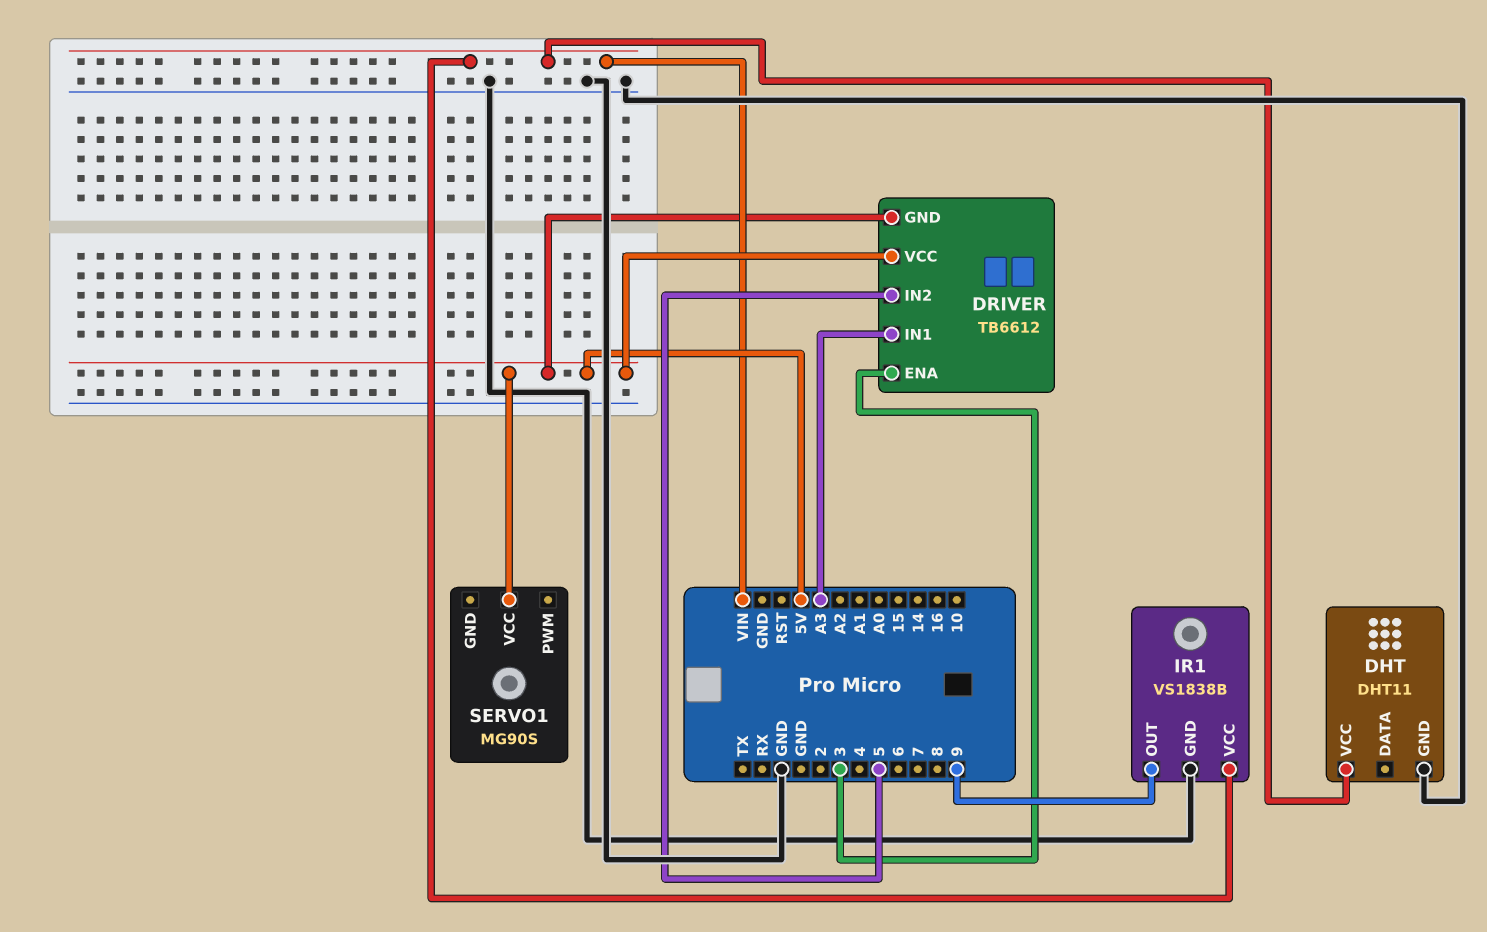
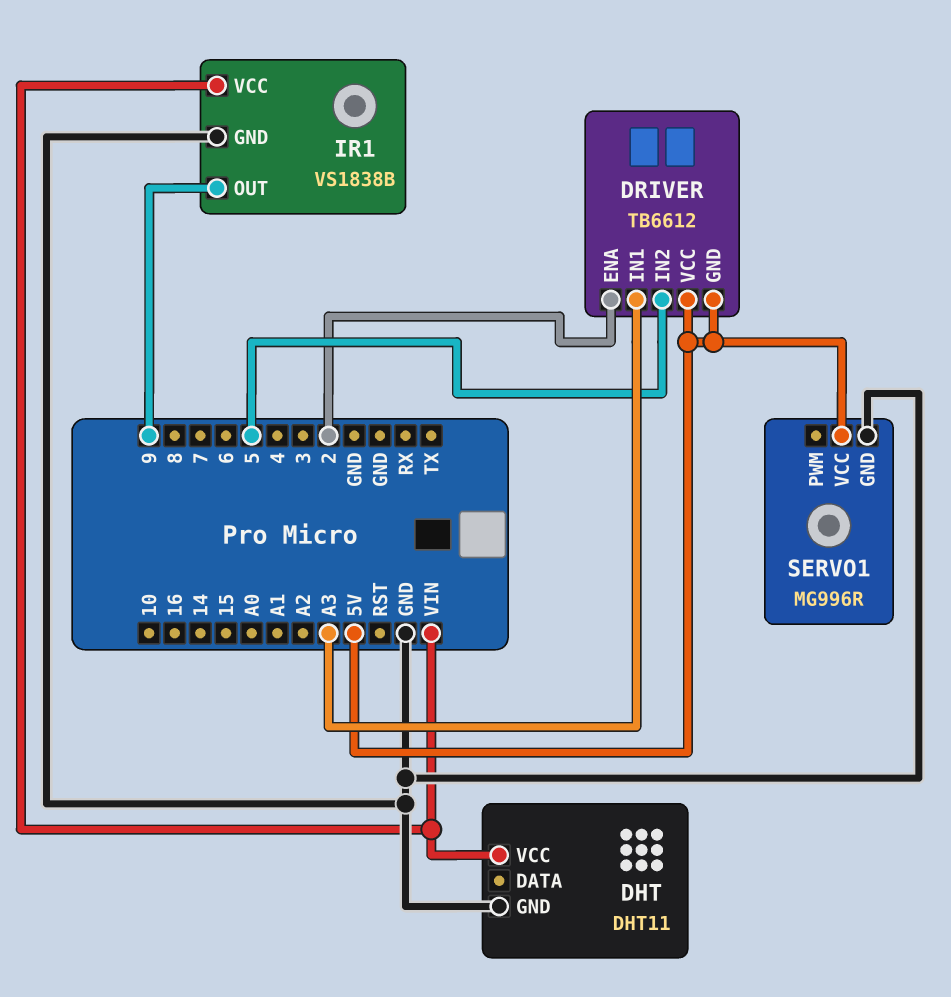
DRIVER pin ENA: 3 -> 2
SERVO1: MG90S -> MG996R
SERVO1 pin GND: none -> GND

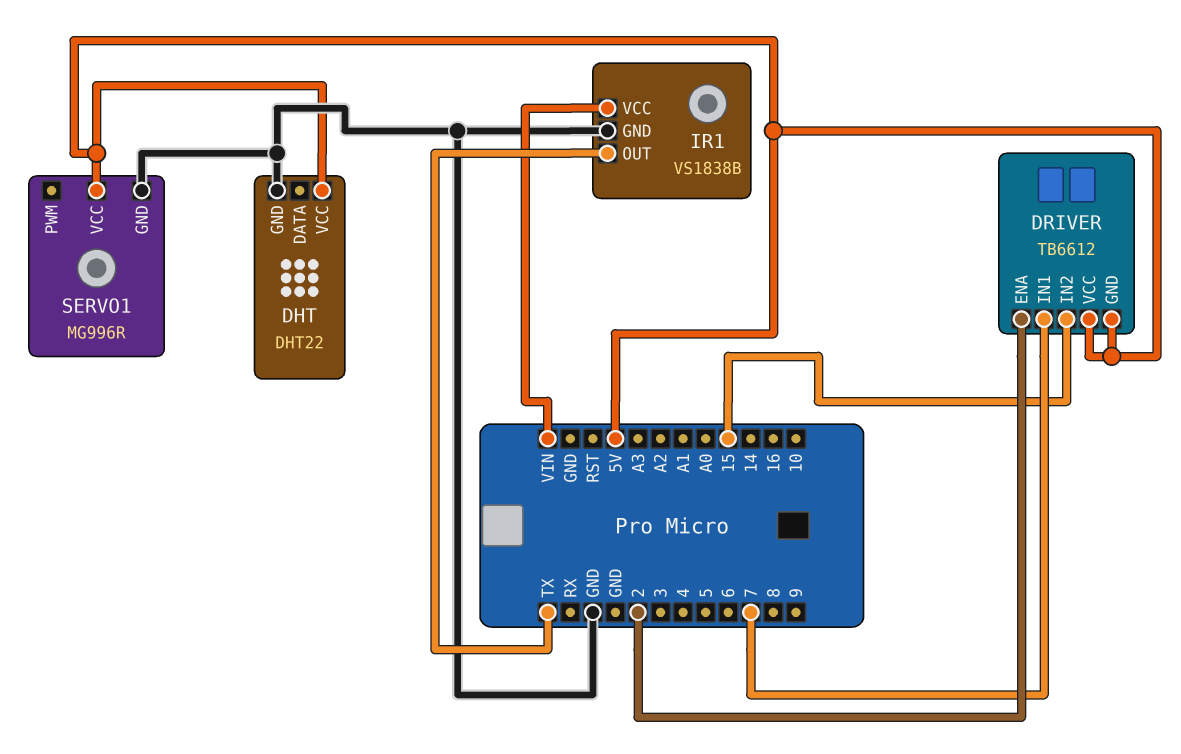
DHT: DHT11 -> DHT22
DHT pin VCC: VIN -> 5V
DRIVER pin IN1: A3 -> 7
DRIVER pin IN2: 5 -> 15
IR1 pin OUT: 9 -> TX

